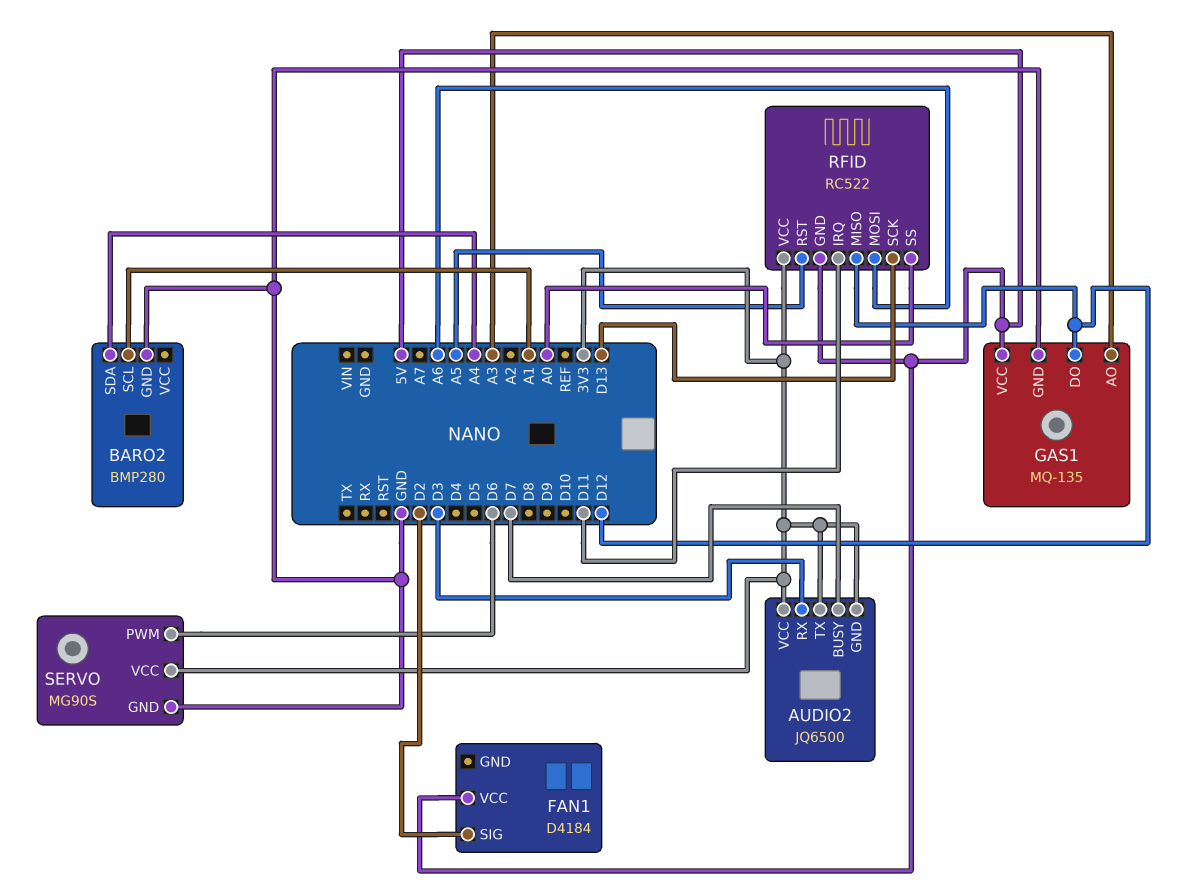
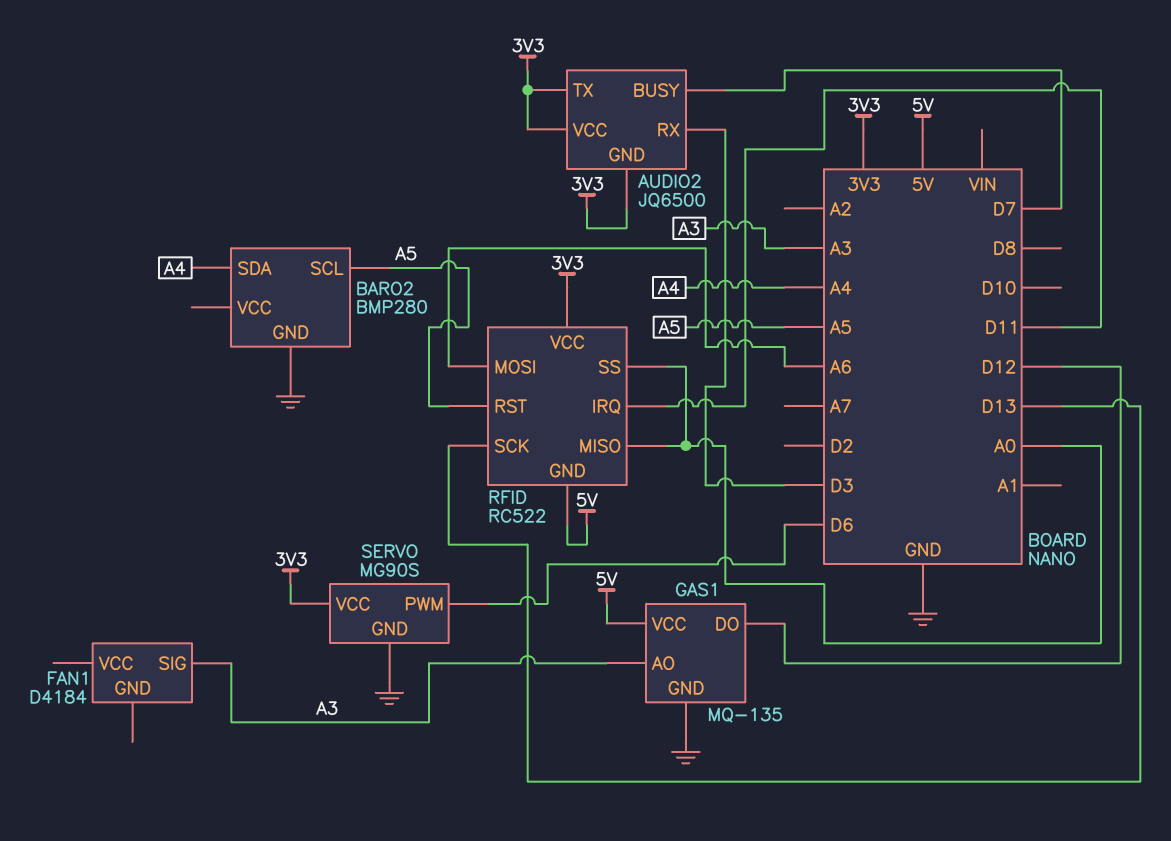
BARO2 pin SCL: A1 -> A5
FAN1 pin SIG: D2 -> A3
FAN1 pin VCC: 5V -> none
RFID pin MISO: D12 -> A0

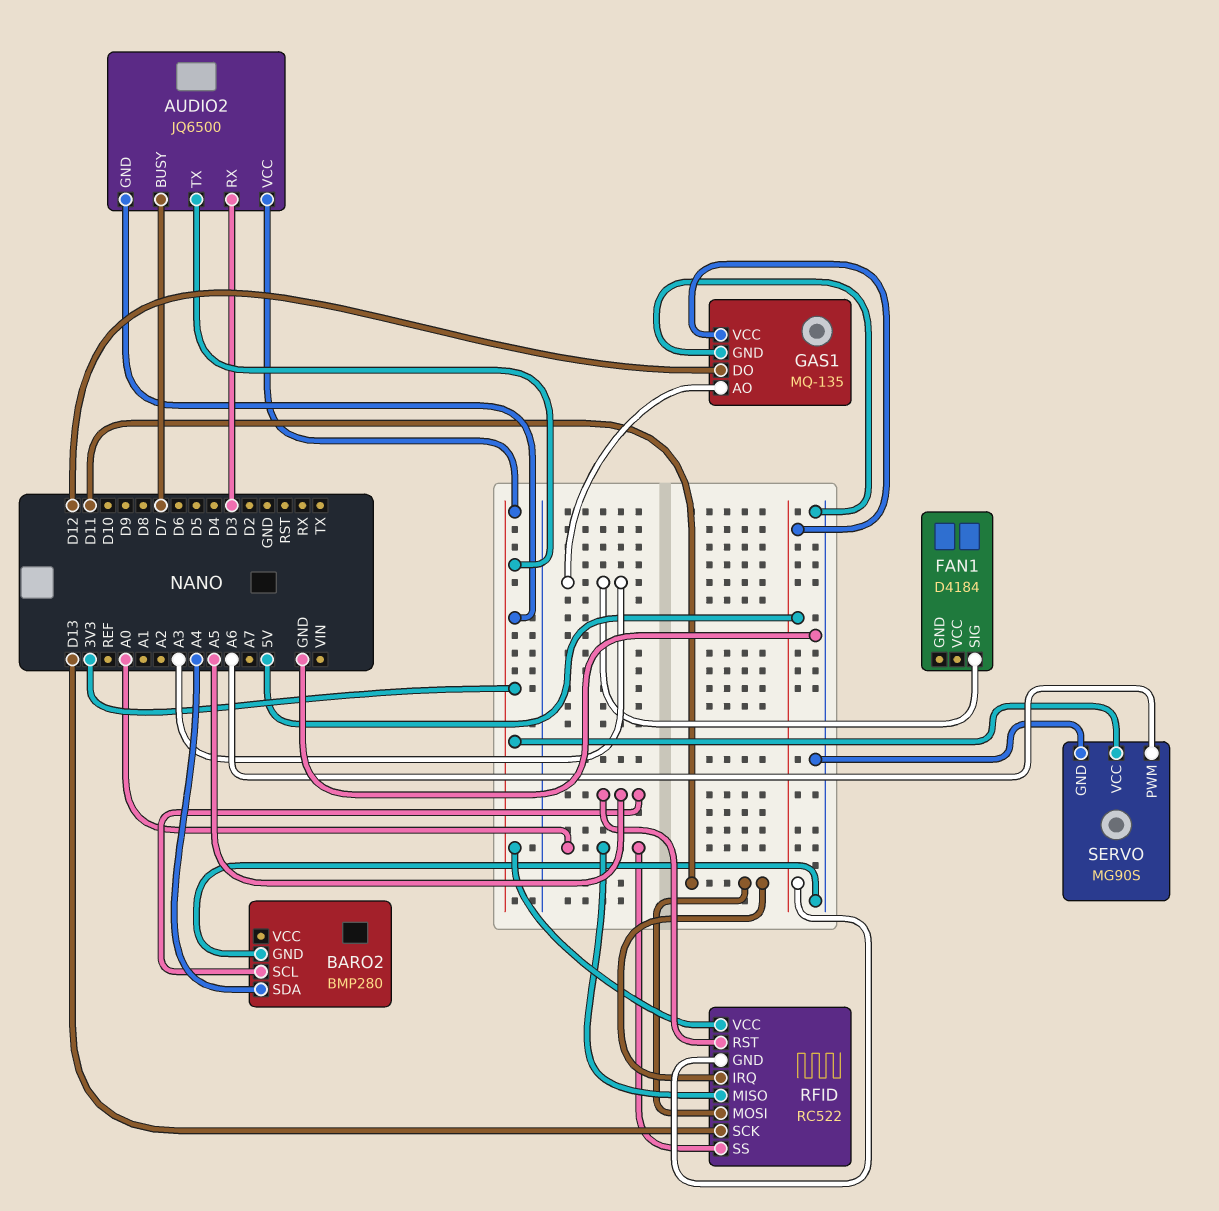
RFID pin MOSI: A6 -> D11
SERVO pin PWM: D6 -> A6

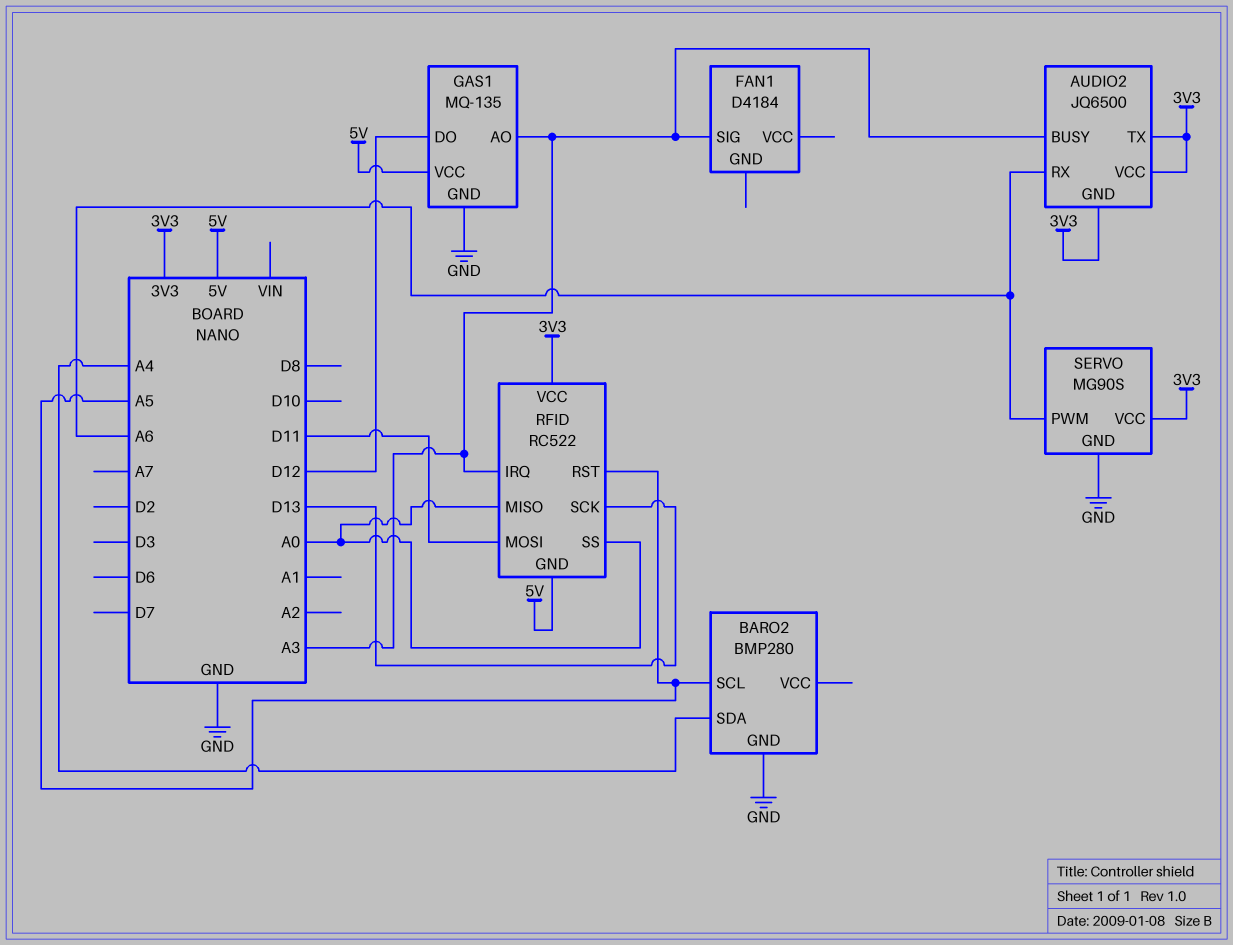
AUDIO2 pin BUSY: D7 -> A3
AUDIO2 pin RX: D3 -> A6
RFID pin IRQ: D11 -> A3

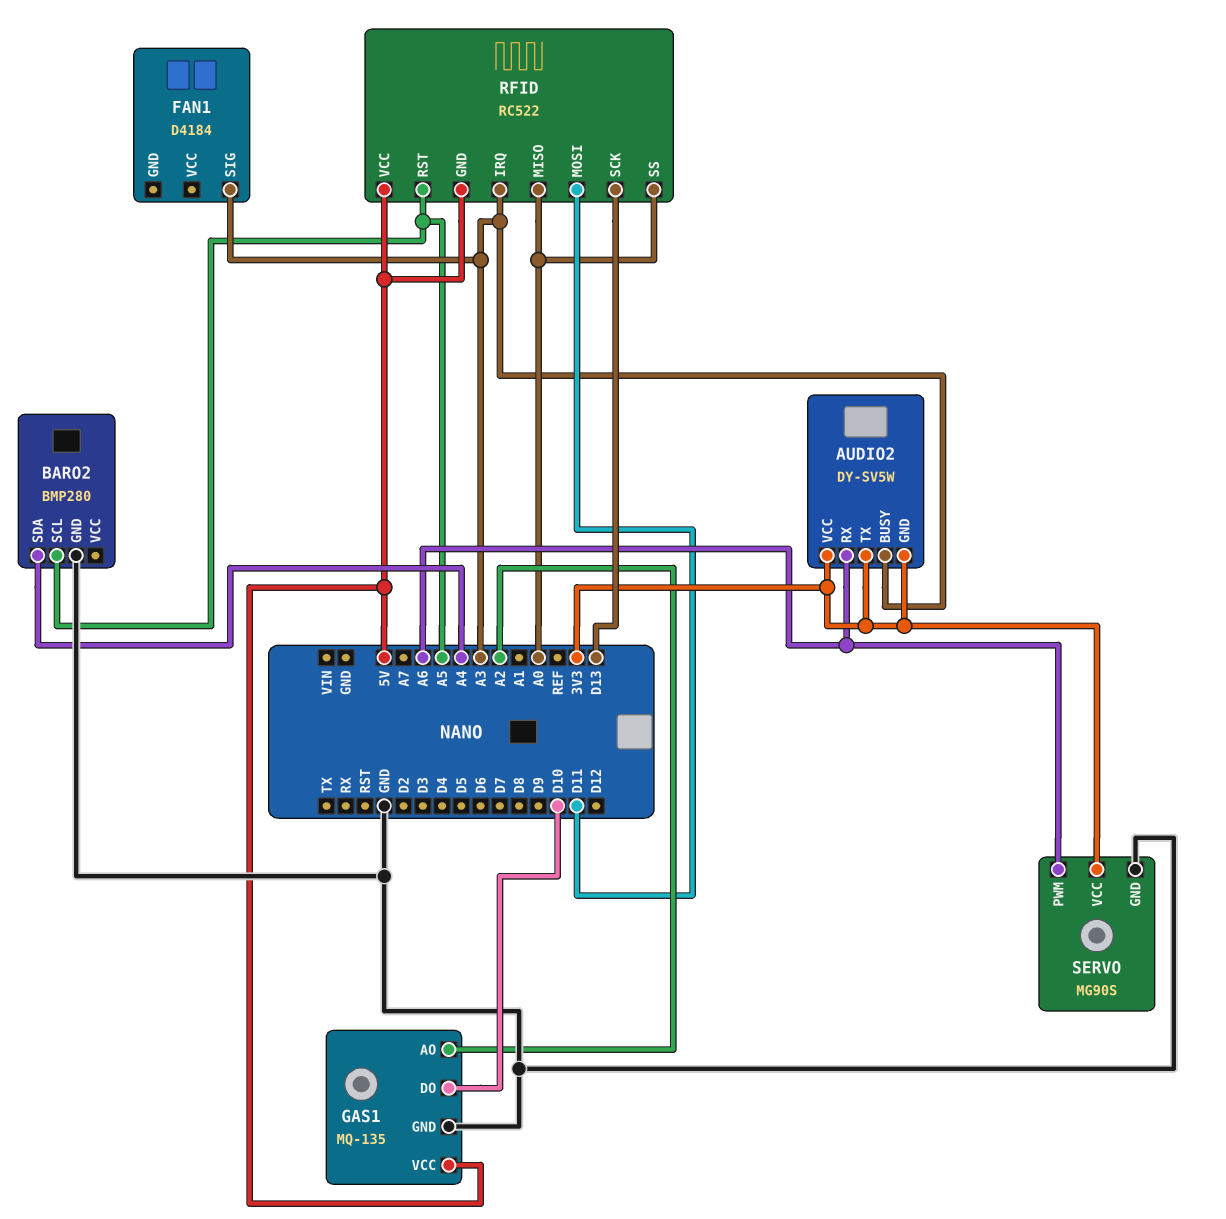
AUDIO2: JQ6500 -> DY-SV5W
GAS1 pin AO: A3 -> A2
GAS1 pin DO: D12 -> D10
RFID pin VCC: 3V3 -> 5V

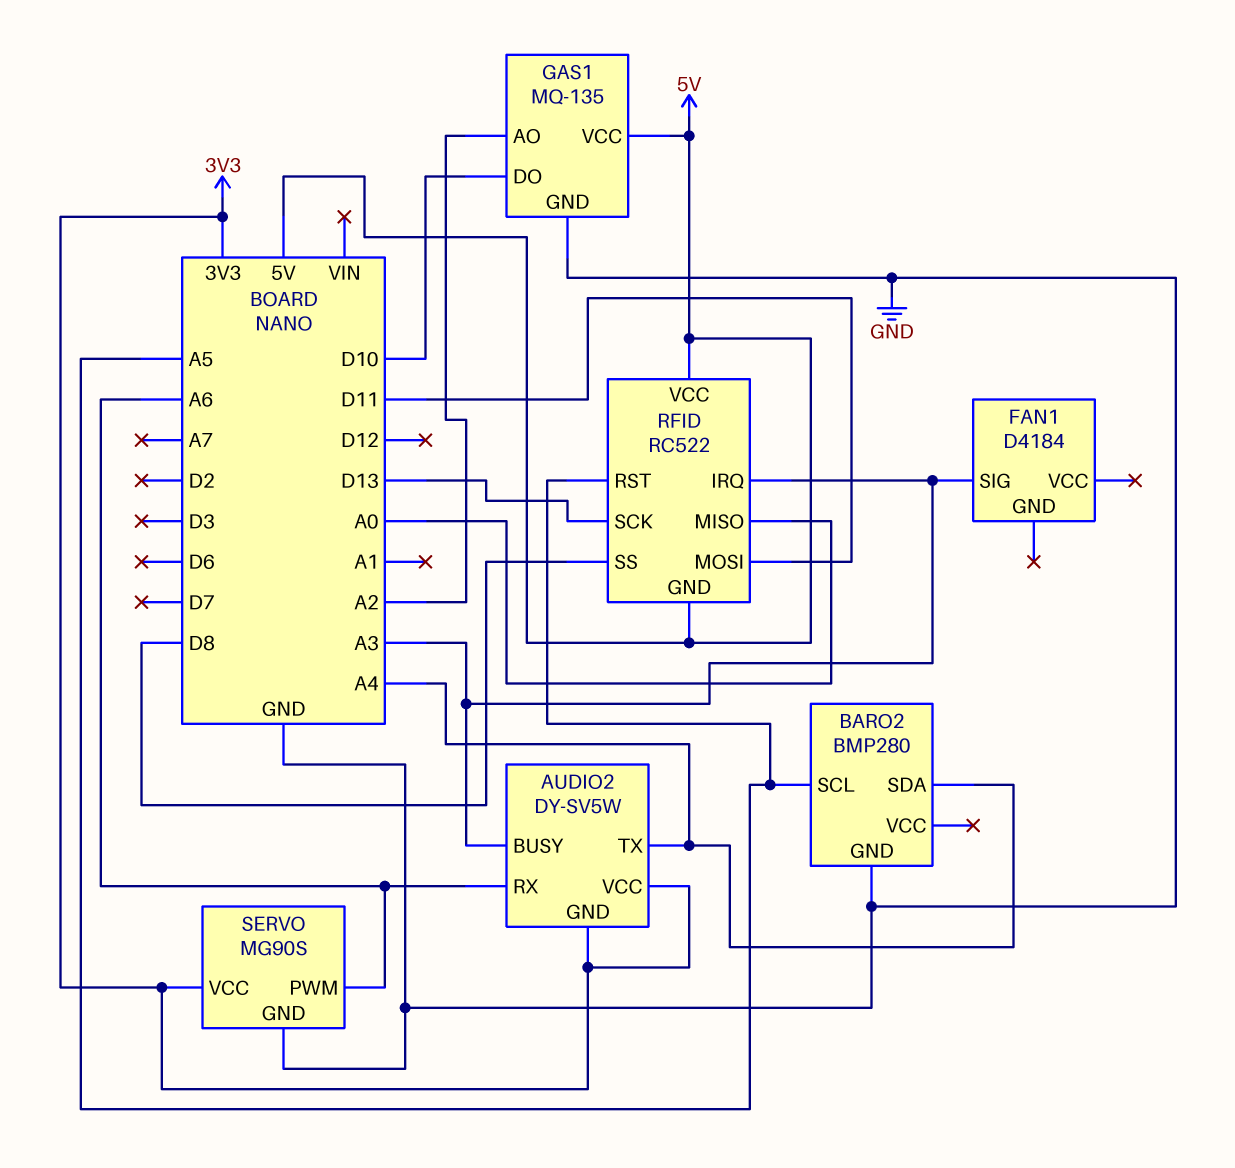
AUDIO2 pin TX: 3V3 -> A4
RFID pin SS: A0 -> D8

